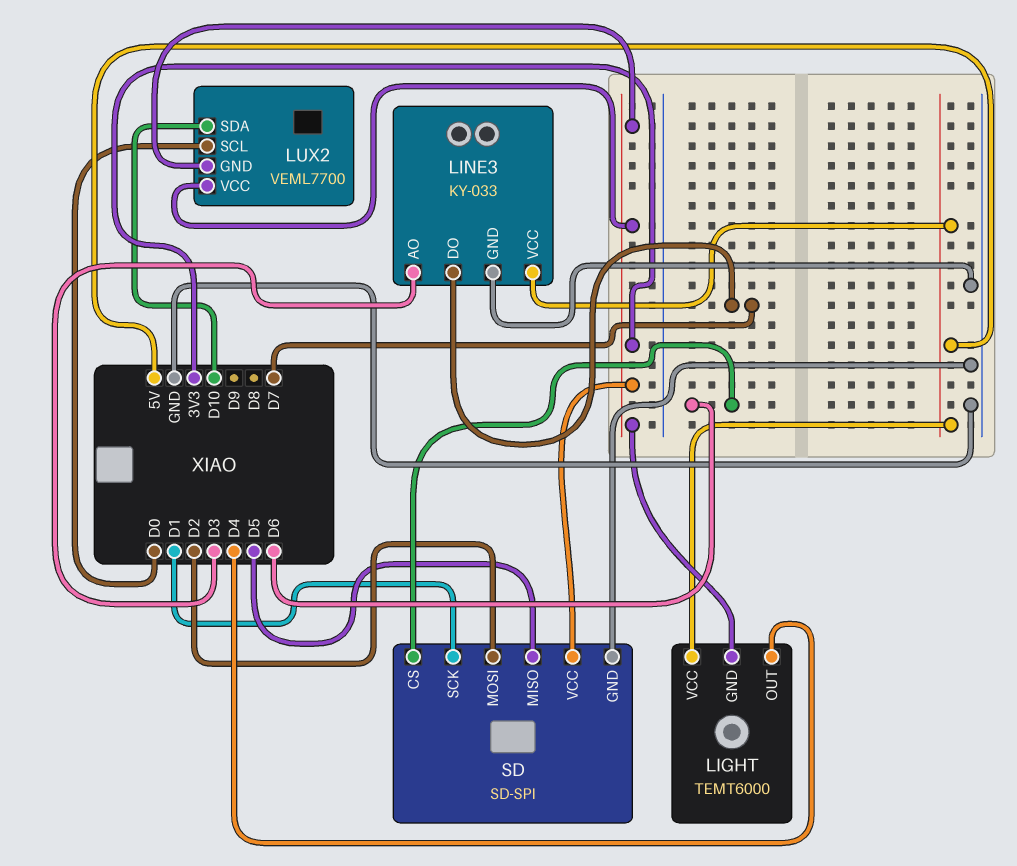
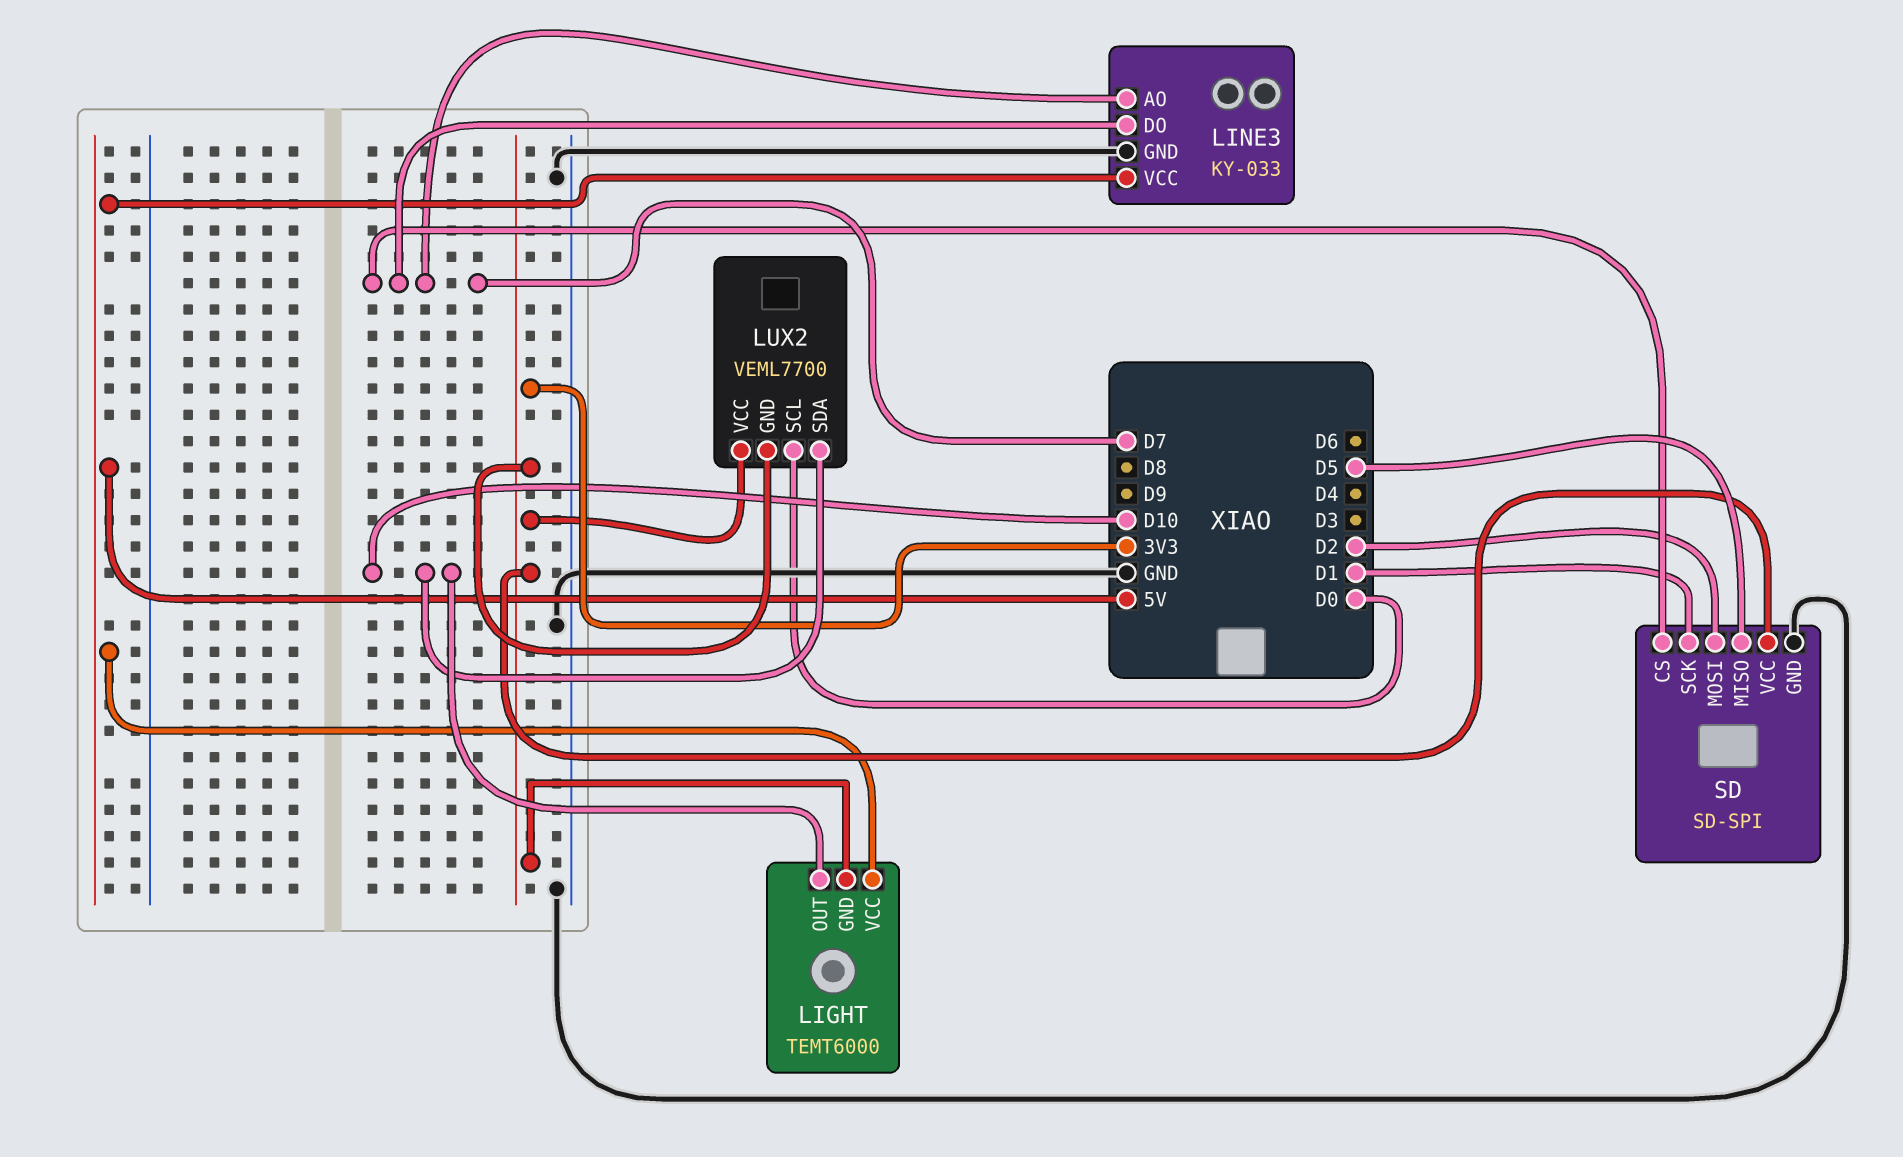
LIGHT pin OUT: D4 -> D10
LINE3 pin AO: D3 -> D7
SD pin CS: D6 -> D7

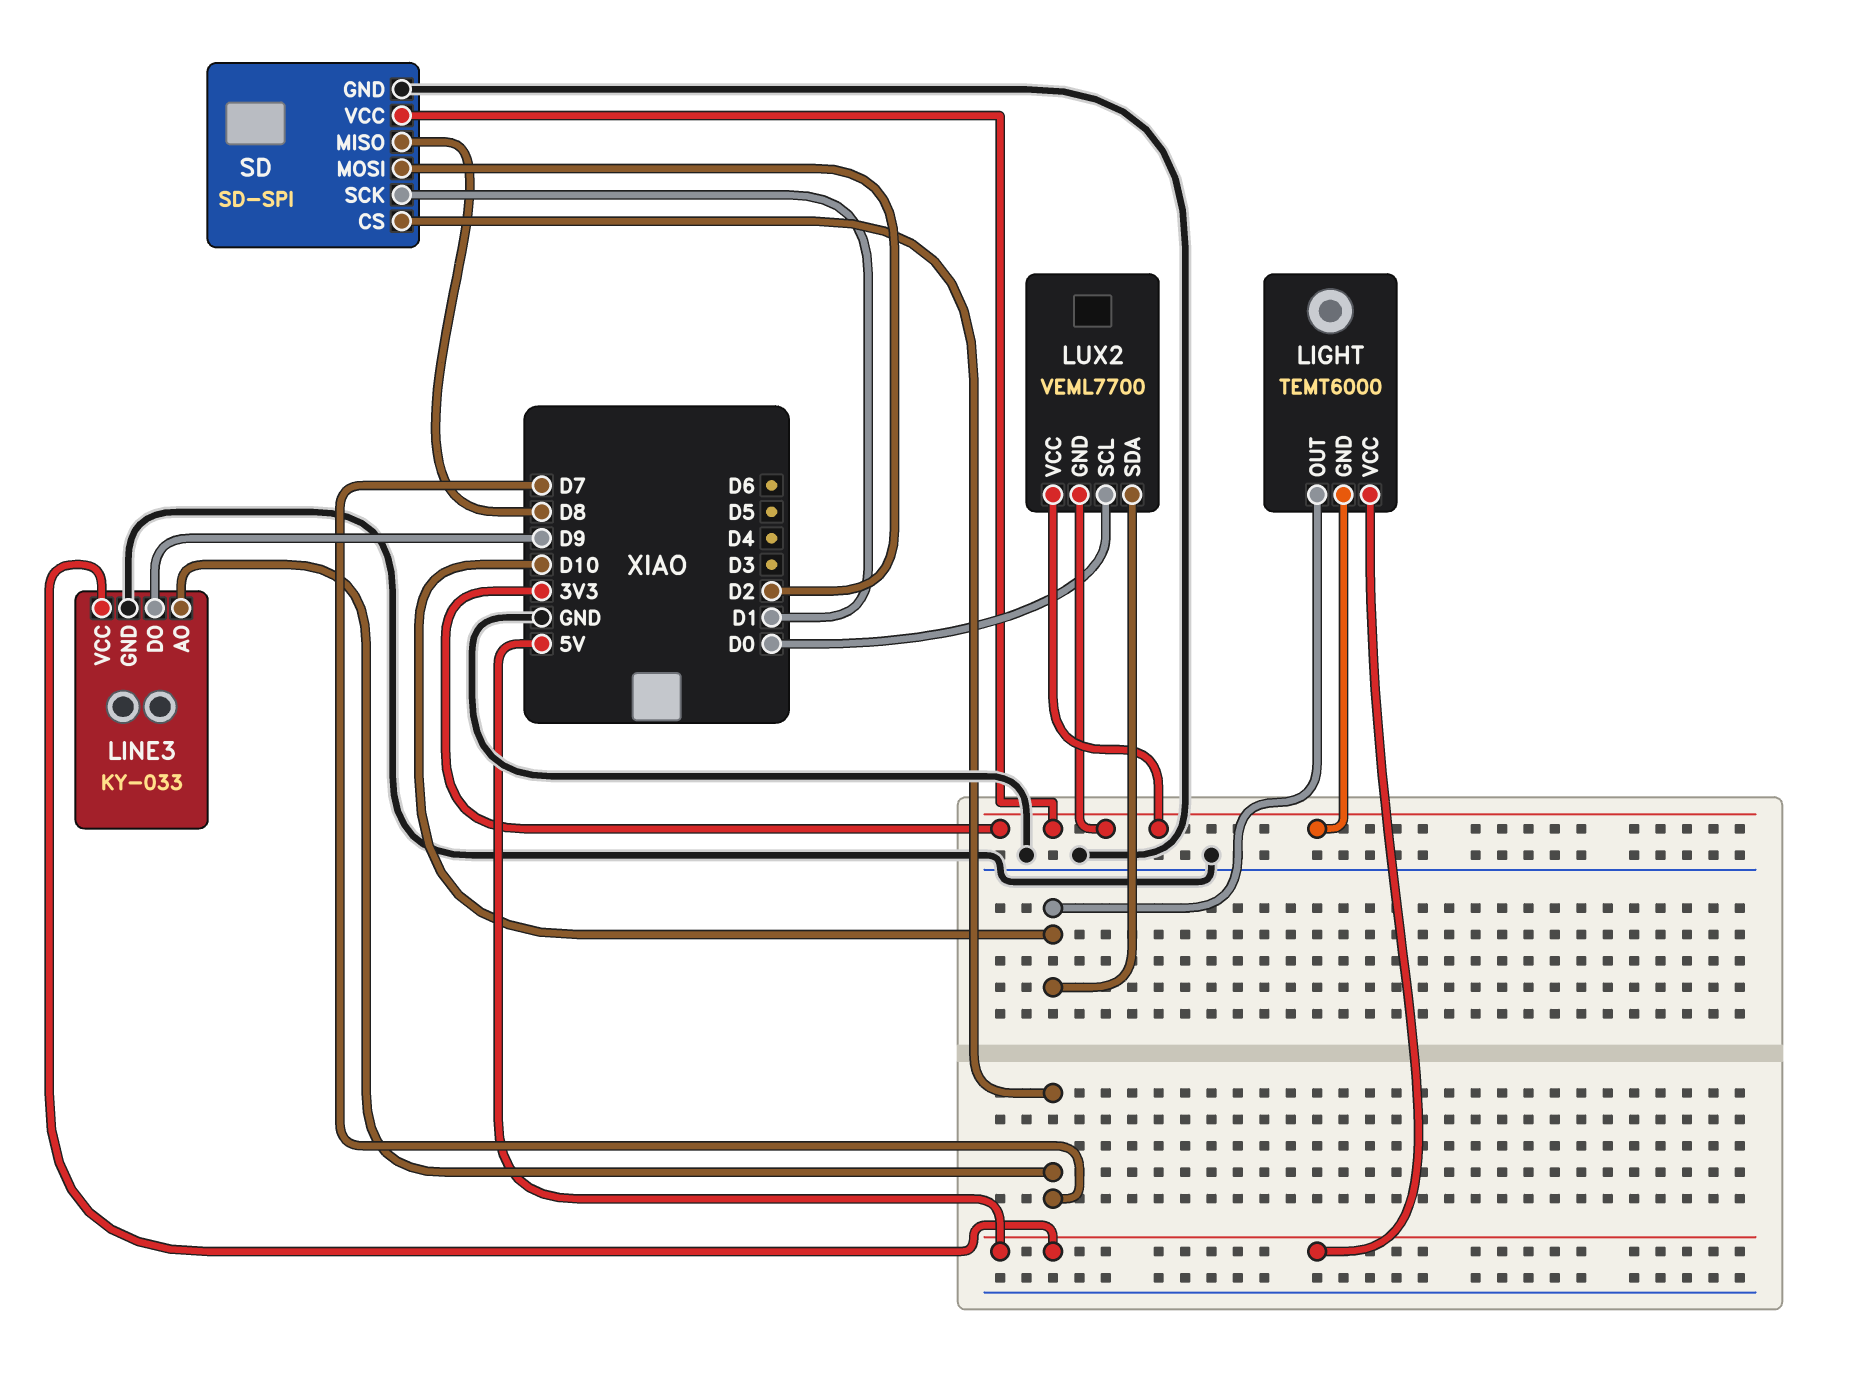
LINE3 pin DO: D7 -> D9
SD pin MISO: D5 -> D8

